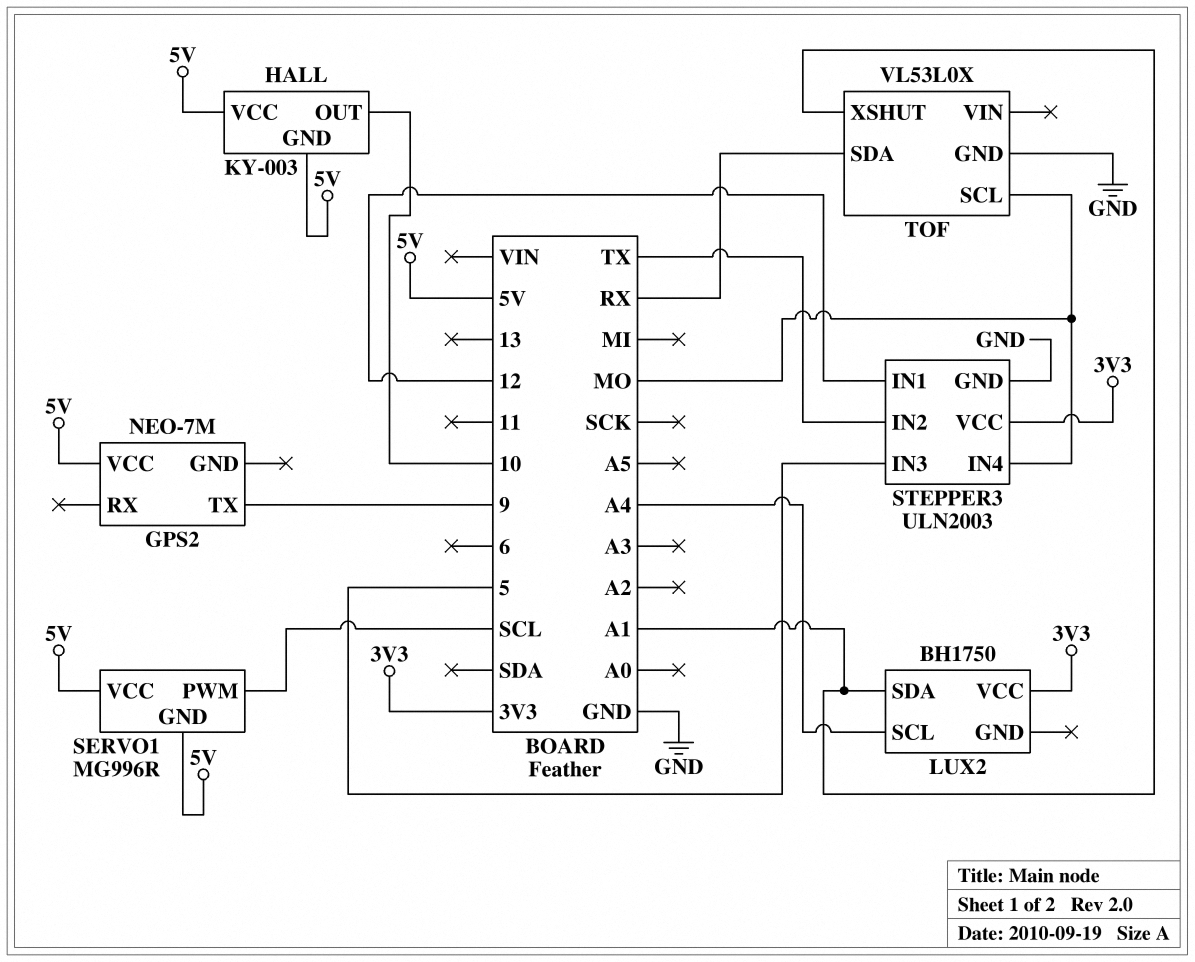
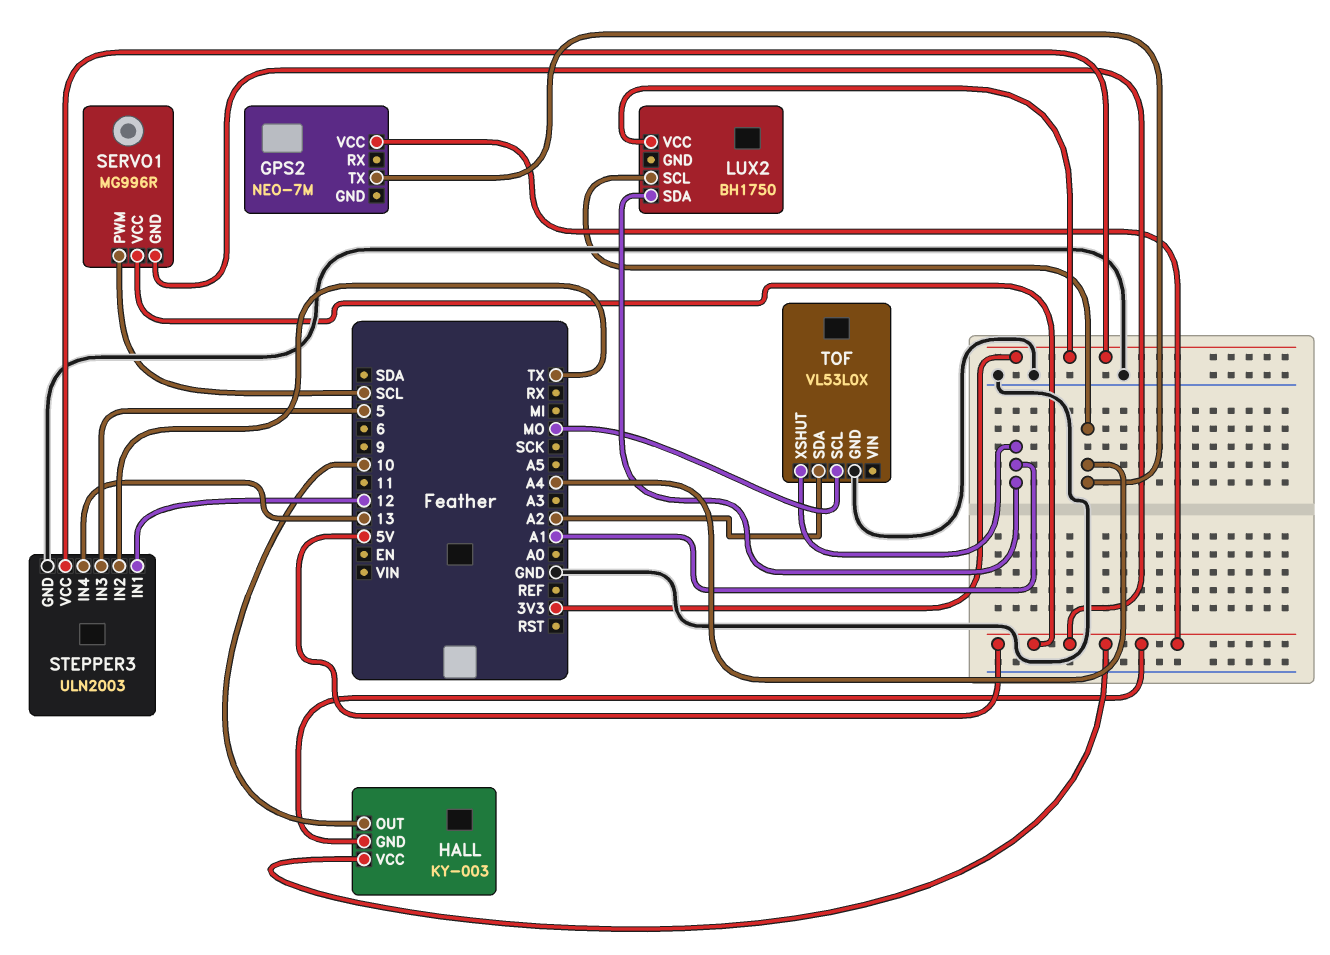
GPS2 pin TX: 9 -> A4
STEPPER3 pin IN4: MO -> 13
TOF pin SDA: RX -> A2

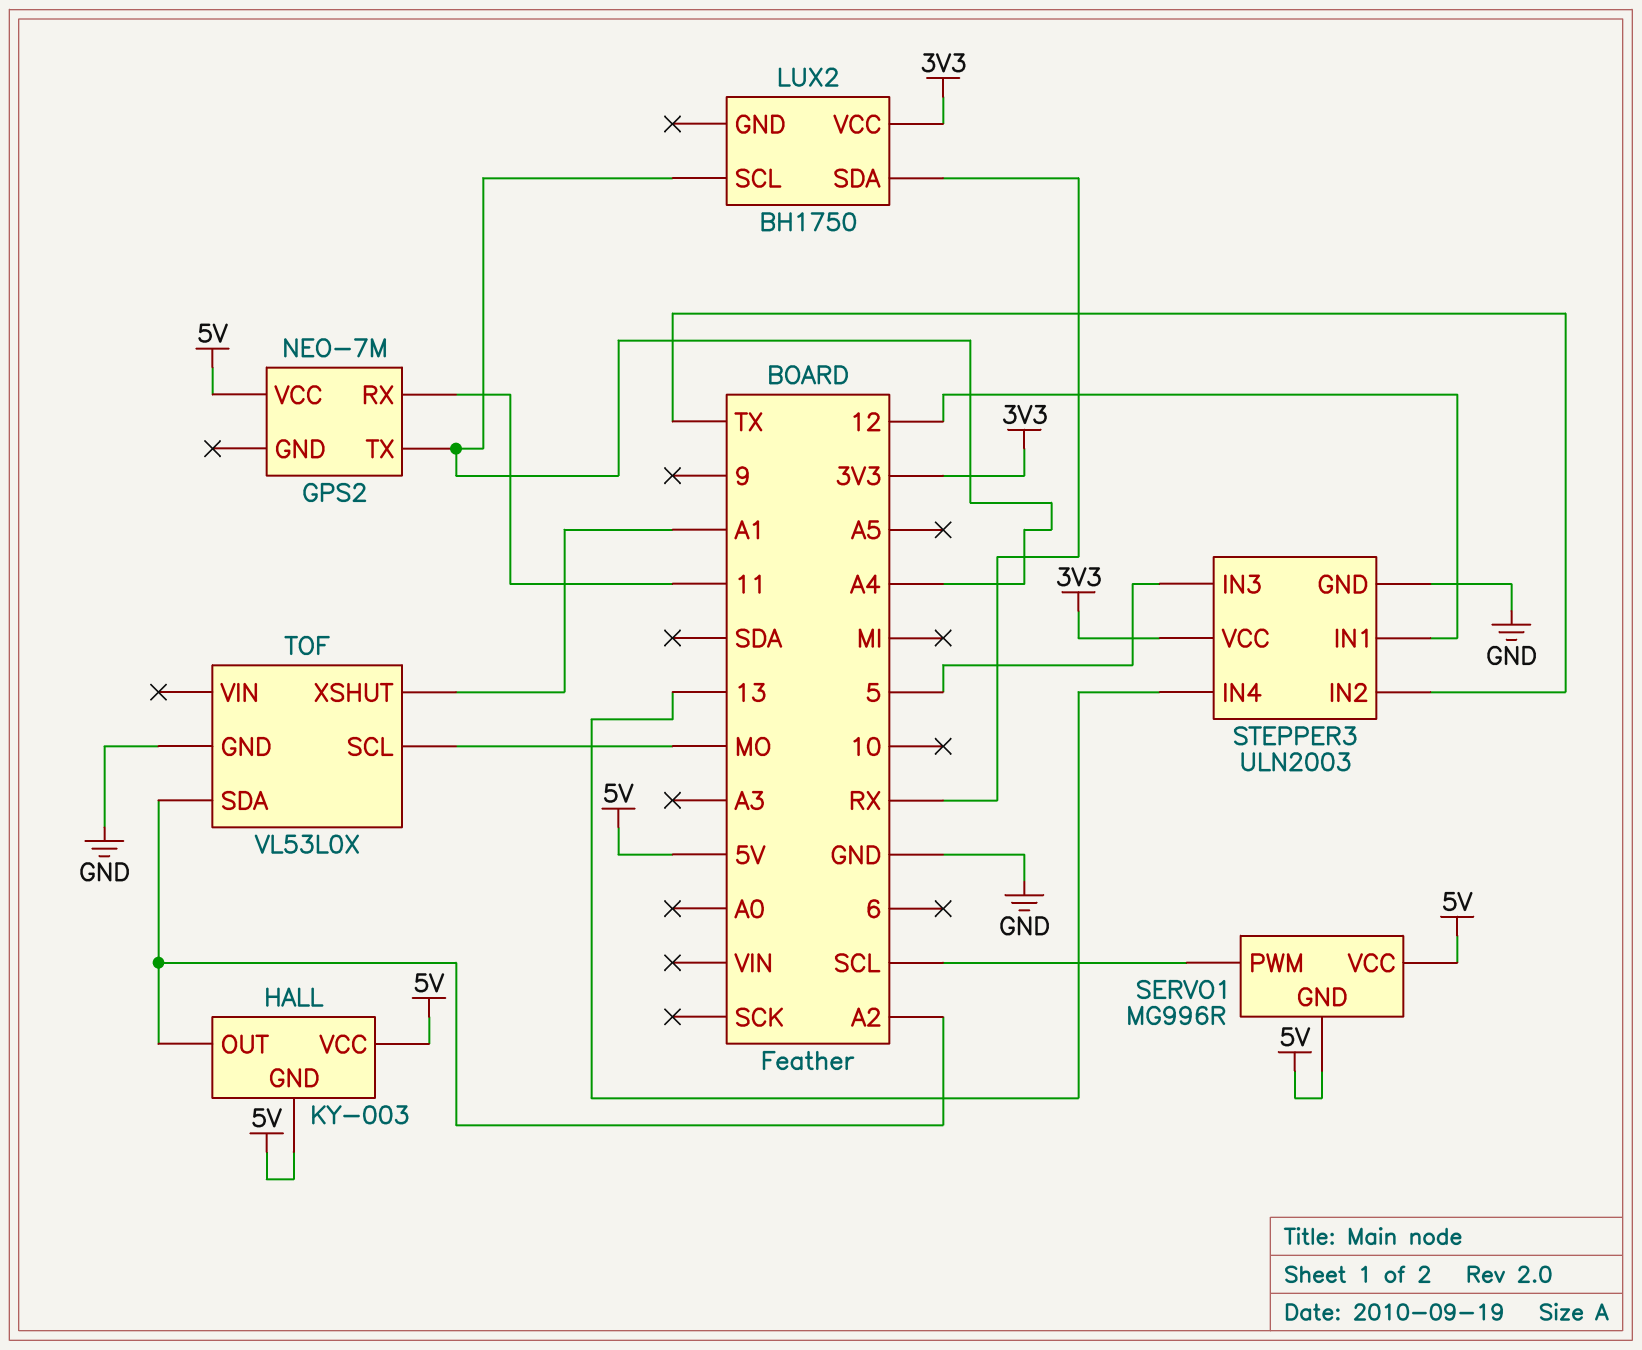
GPS2 pin RX: none -> 11
HALL pin OUT: 10 -> A2
LUX2 pin SDA: A1 -> RX

